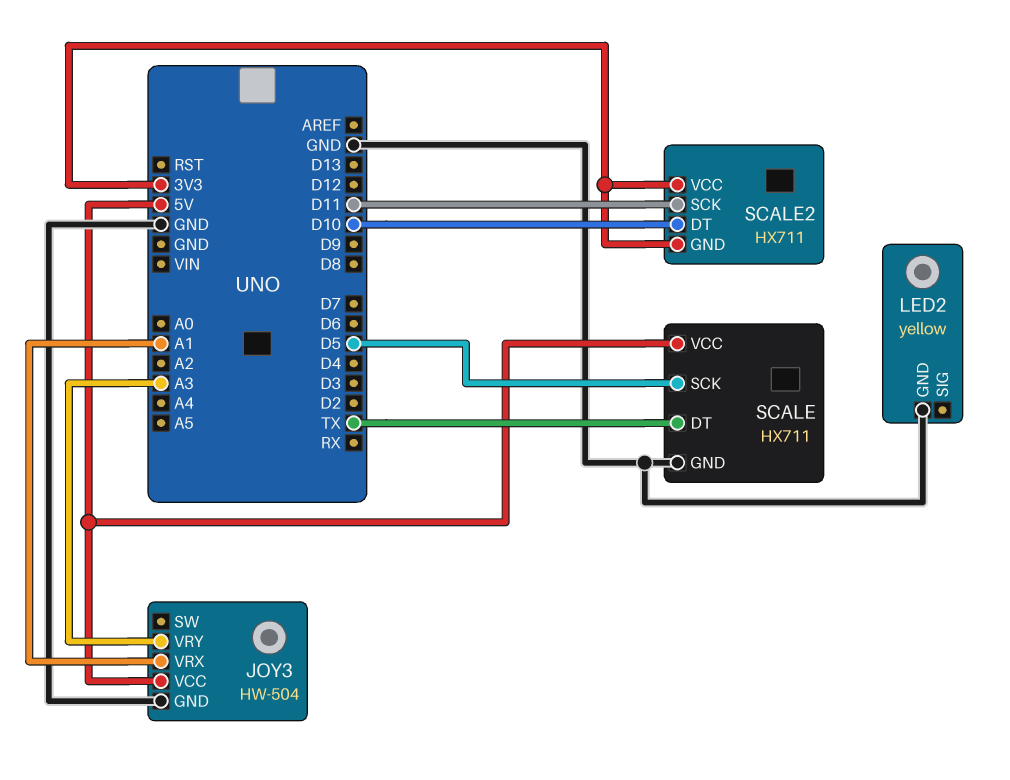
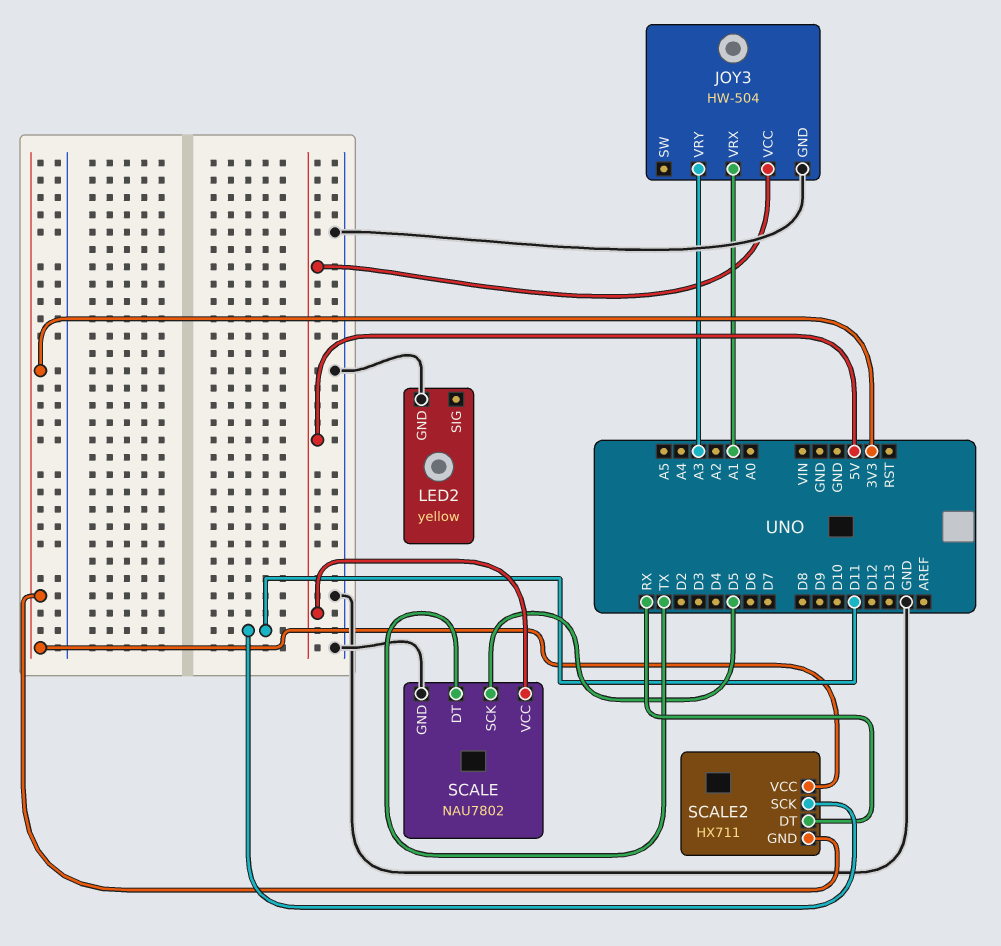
SCALE: HX711 -> NAU7802
SCALE2 pin DT: D10 -> RX

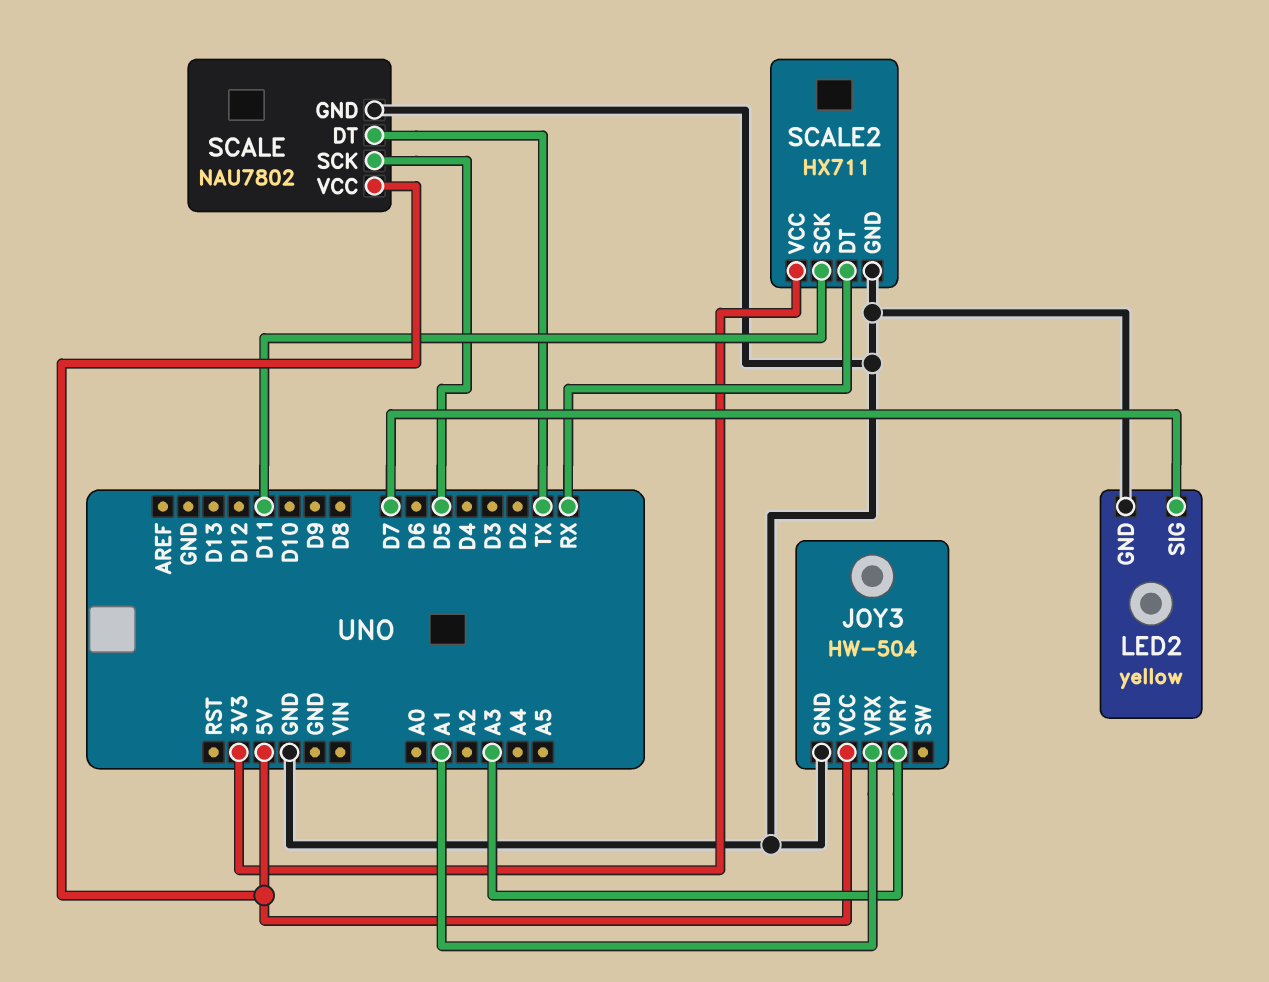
LED2 pin SIG: none -> D7
SCALE2 pin GND: 3V3 -> GND

